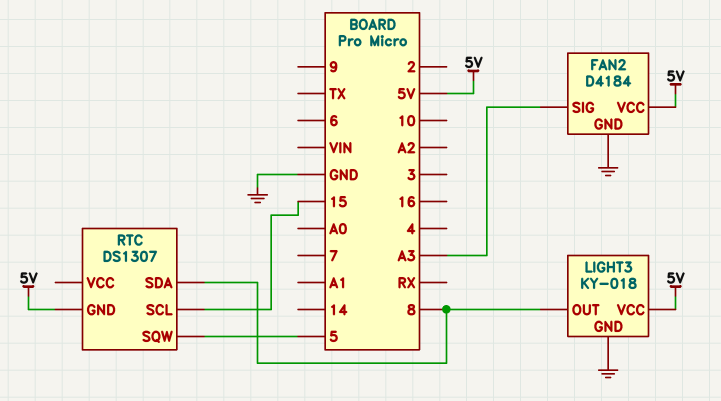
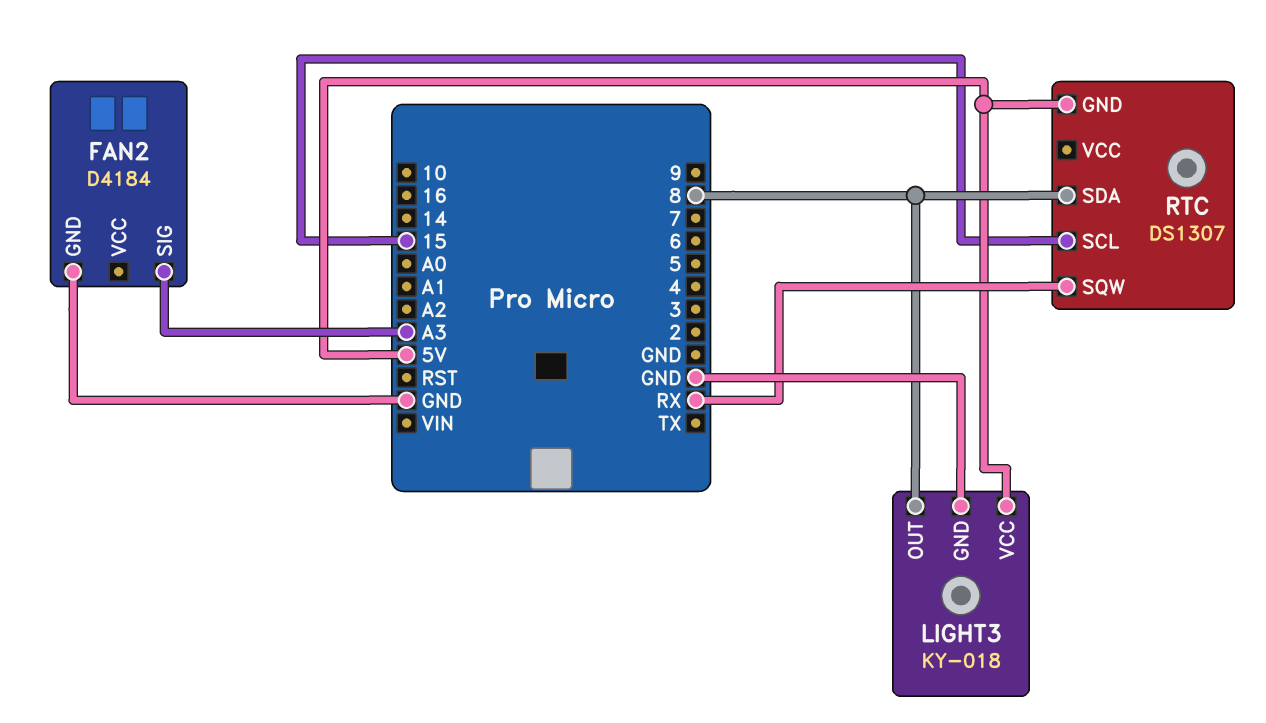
FAN2 pin VCC: 5V -> none
RTC pin SQW: 5 -> RX

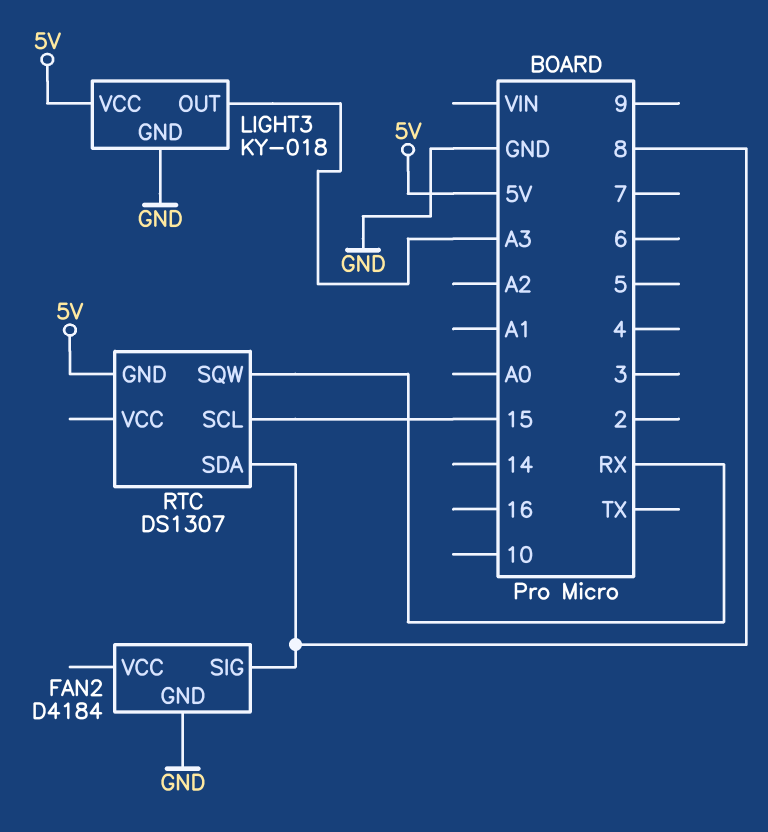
FAN2 pin SIG: A3 -> 8
LIGHT3 pin OUT: 8 -> A3

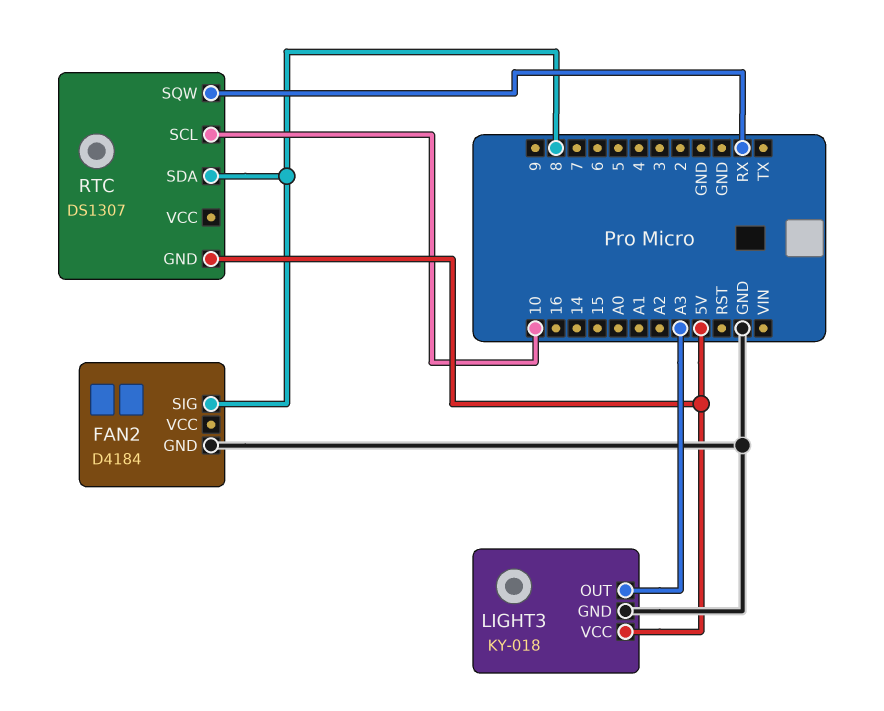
RTC pin SCL: 15 -> 10

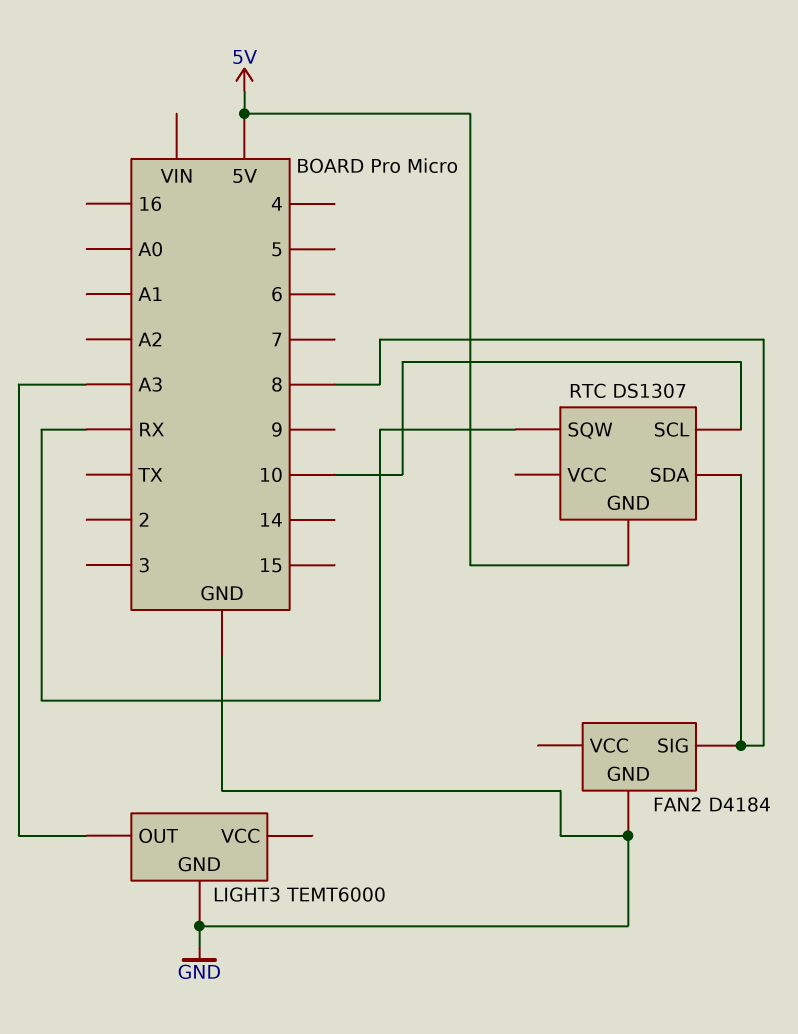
LIGHT3: KY-018 -> TEMT6000
LIGHT3 pin VCC: 5V -> none

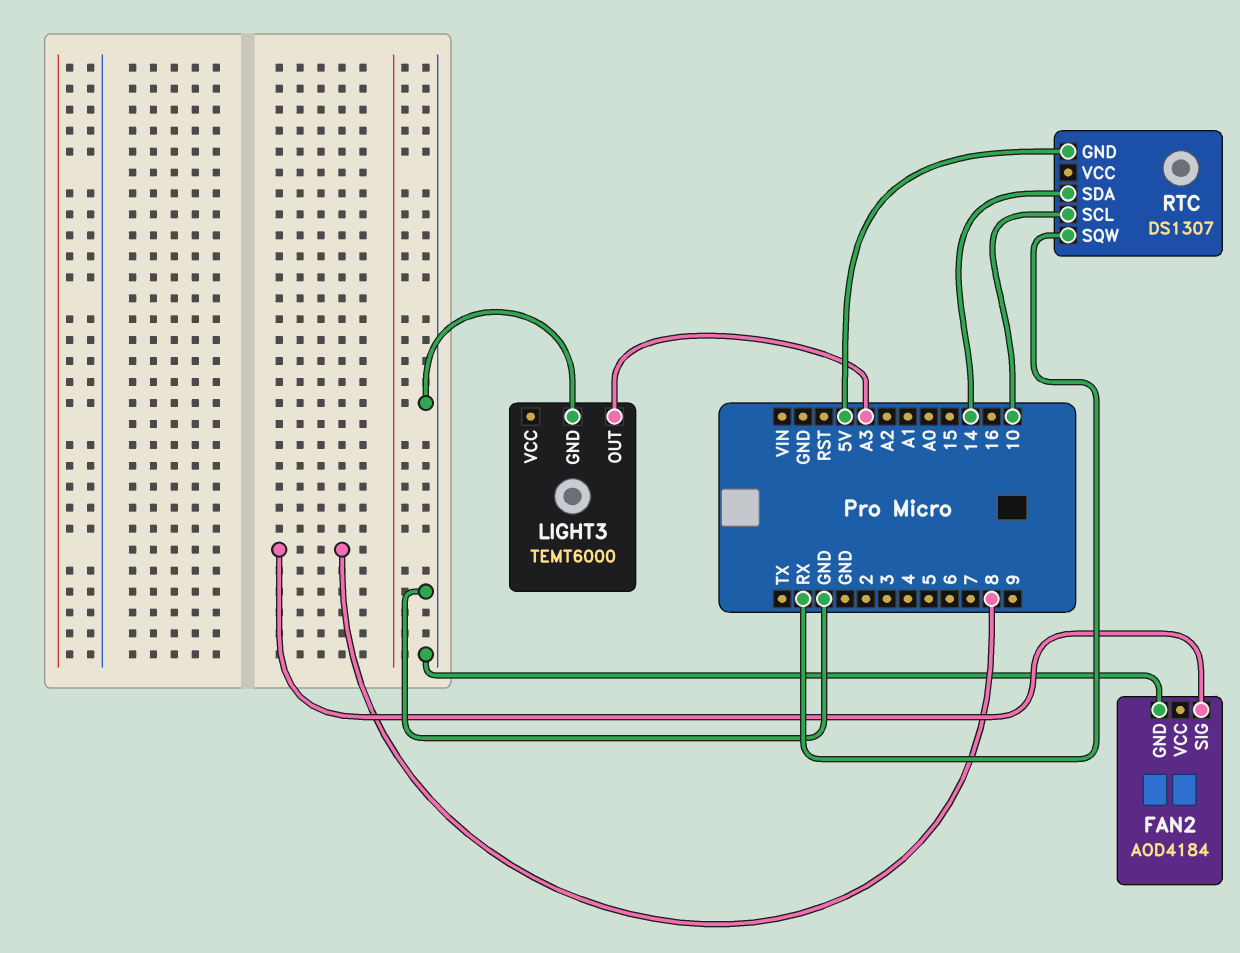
FAN2: D4184 -> AOD4184
RTC pin SDA: 8 -> 14

